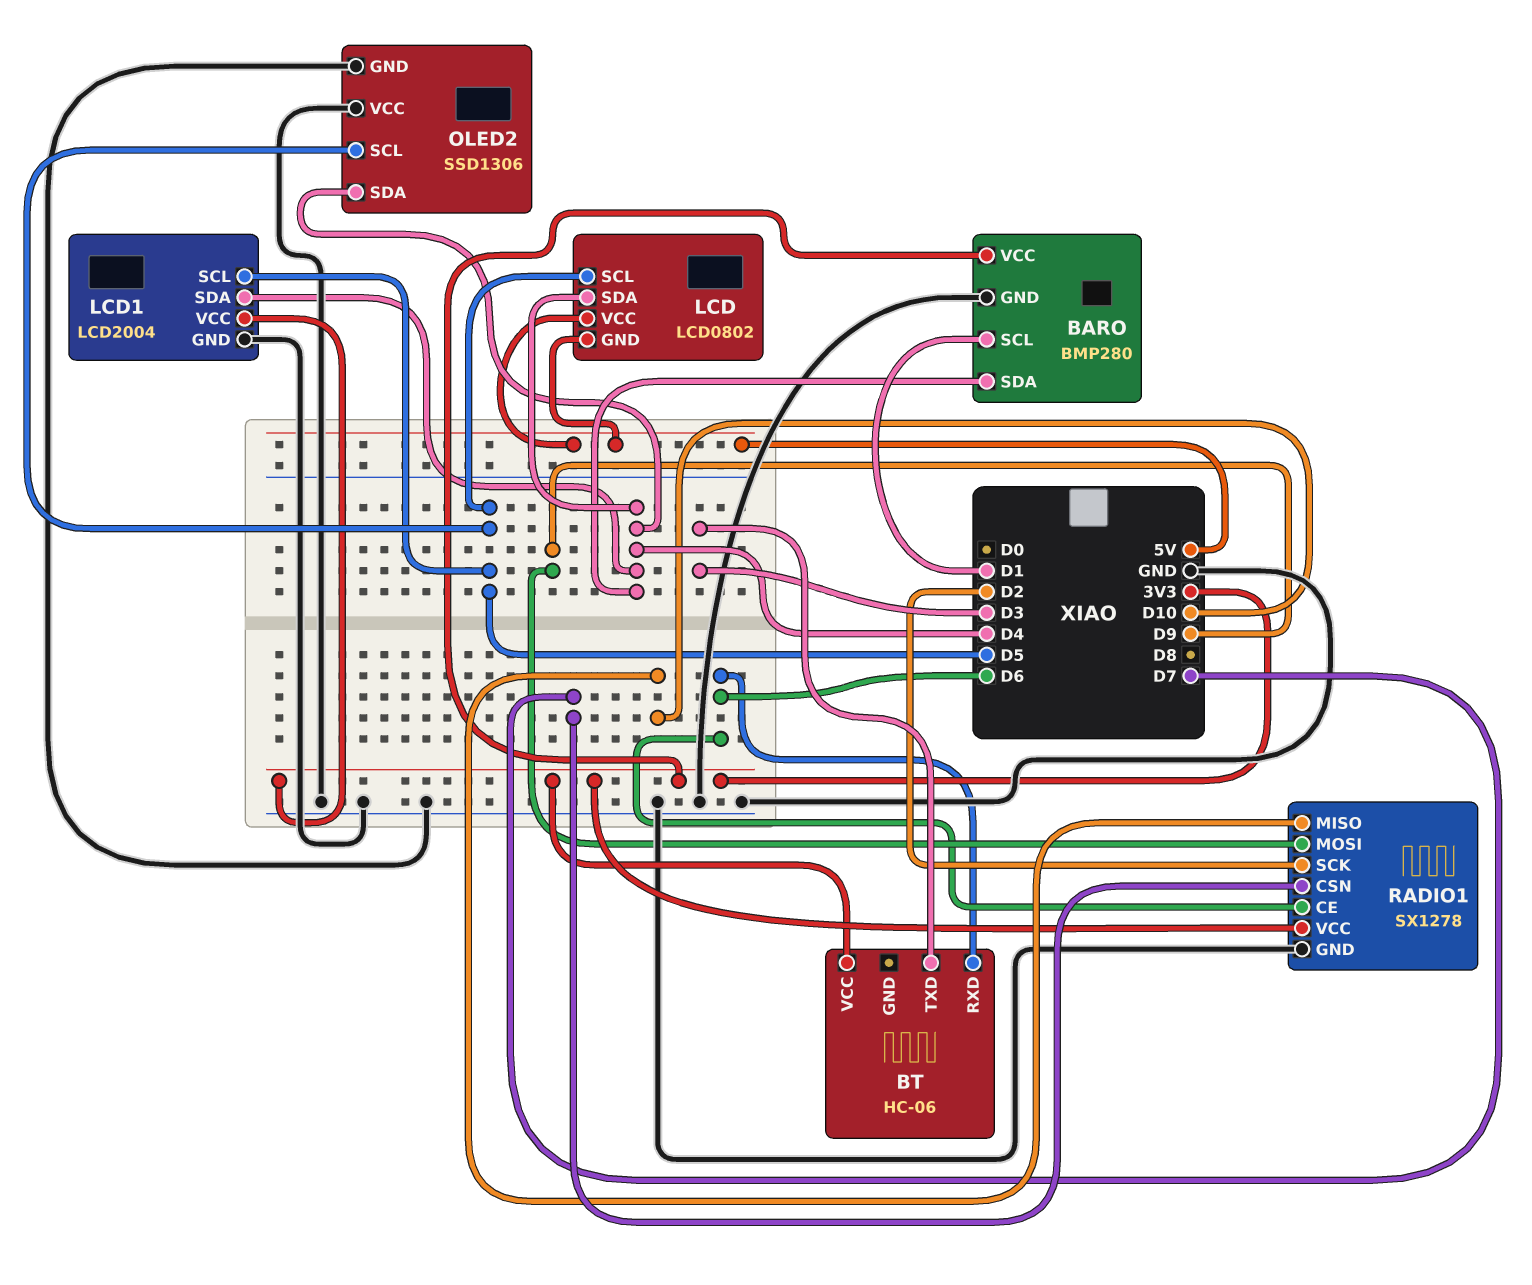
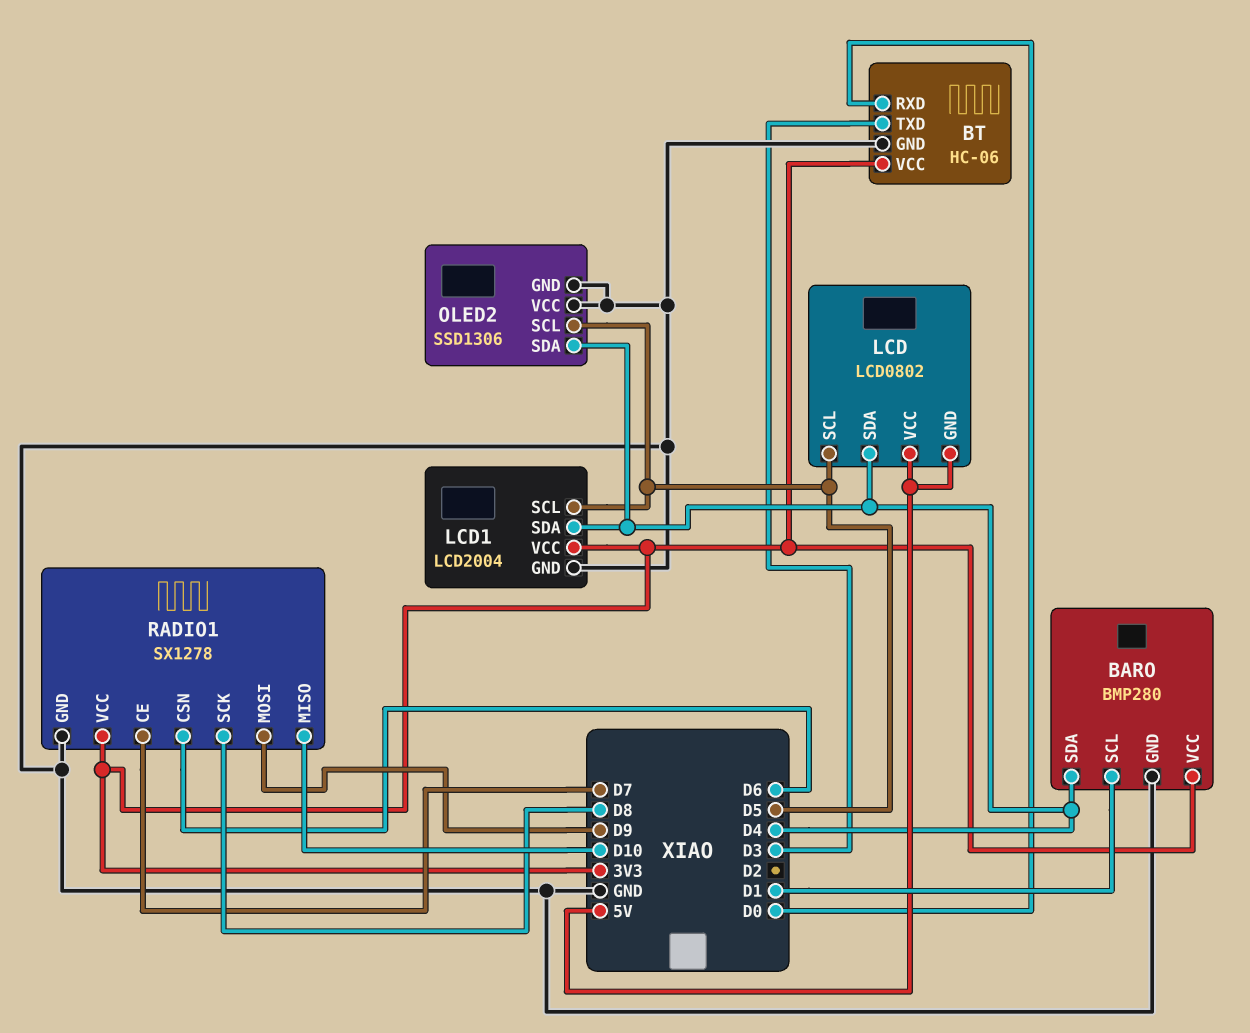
BT pin GND: none -> GND
BT pin RXD: D6 -> D0
RADIO1 pin CE: D6 -> D7
RADIO1 pin CSN: D7 -> D6
RADIO1 pin SCK: D2 -> D8

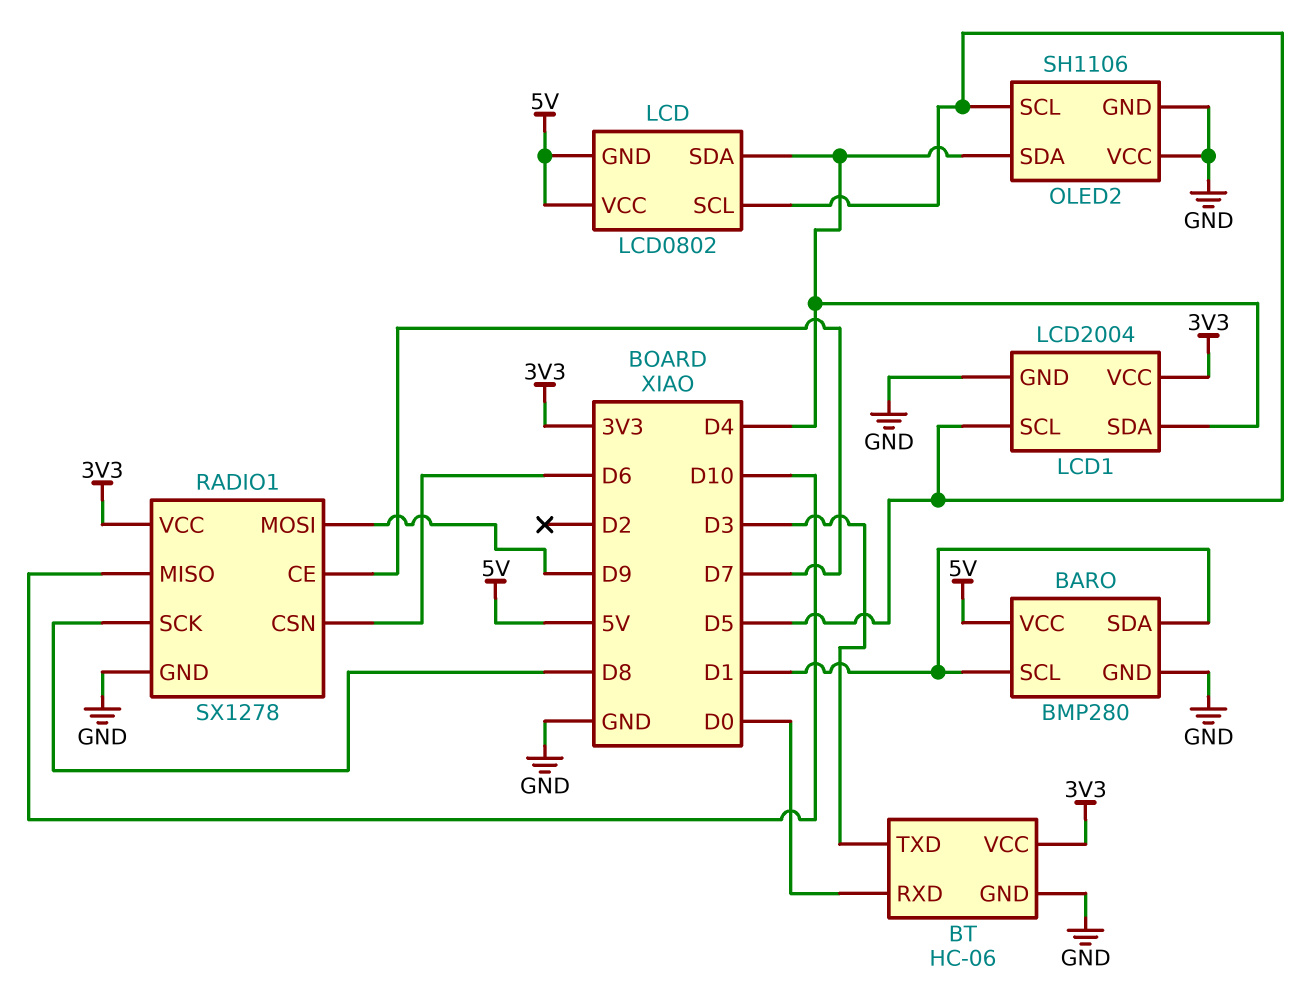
BARO pin SDA: D4 -> D1
BARO pin VCC: 3V3 -> 5V
OLED2: SSD1306 -> SH1106

